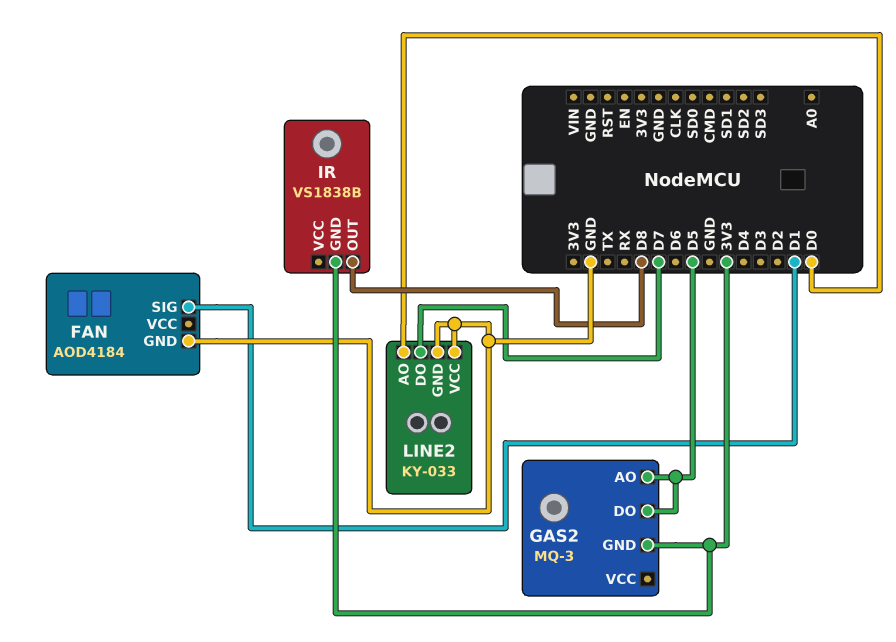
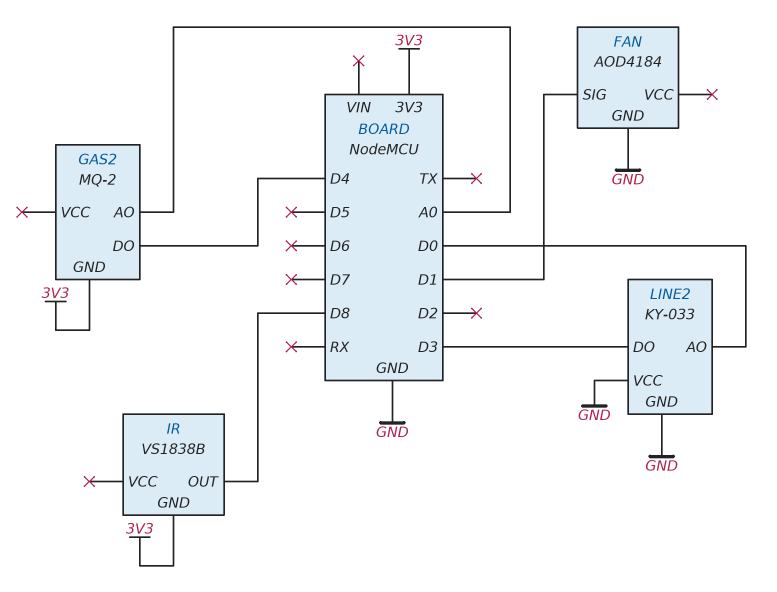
GAS2: MQ-3 -> MQ-2
GAS2 pin AO: D5 -> A0
GAS2 pin DO: D5 -> D4
LINE2 pin DO: D7 -> D3

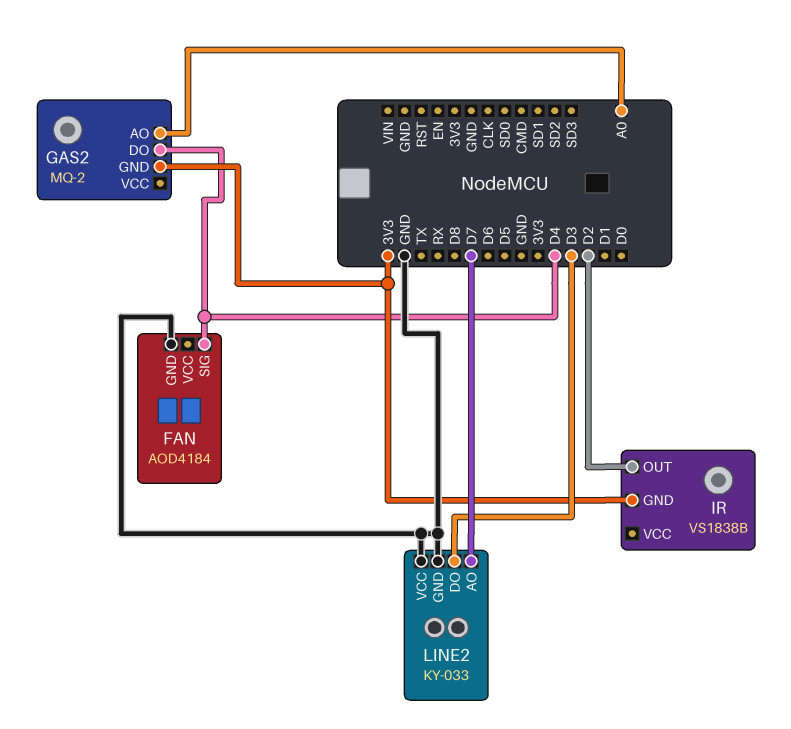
FAN pin SIG: D1 -> D4
IR pin OUT: D8 -> D2
LINE2 pin AO: D0 -> D7

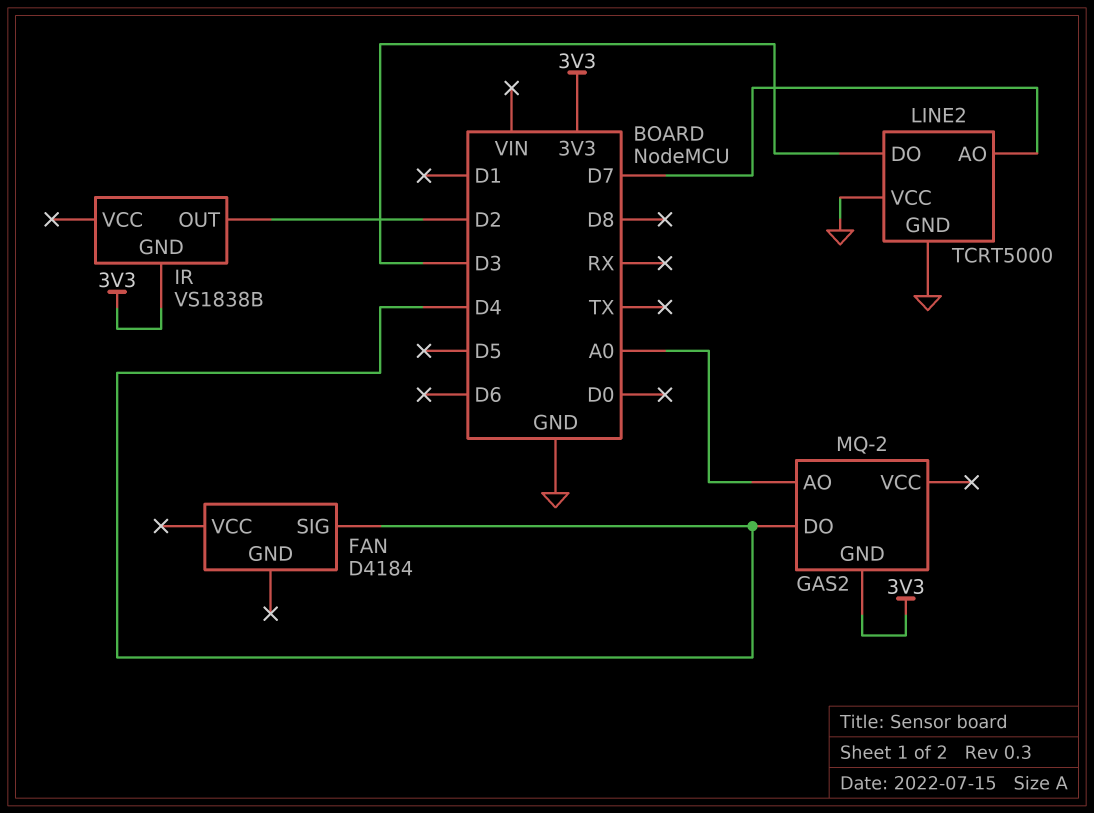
FAN: AOD4184 -> D4184
FAN pin GND: GND -> none
LINE2: KY-033 -> TCRT5000

